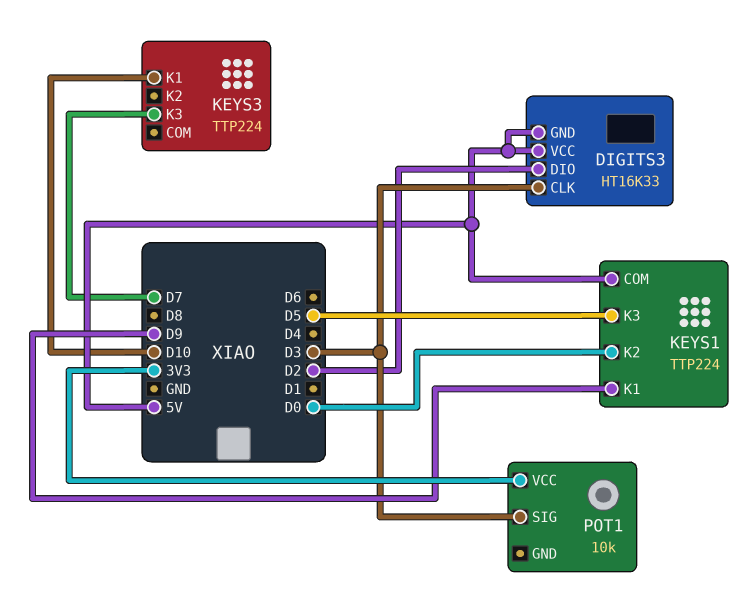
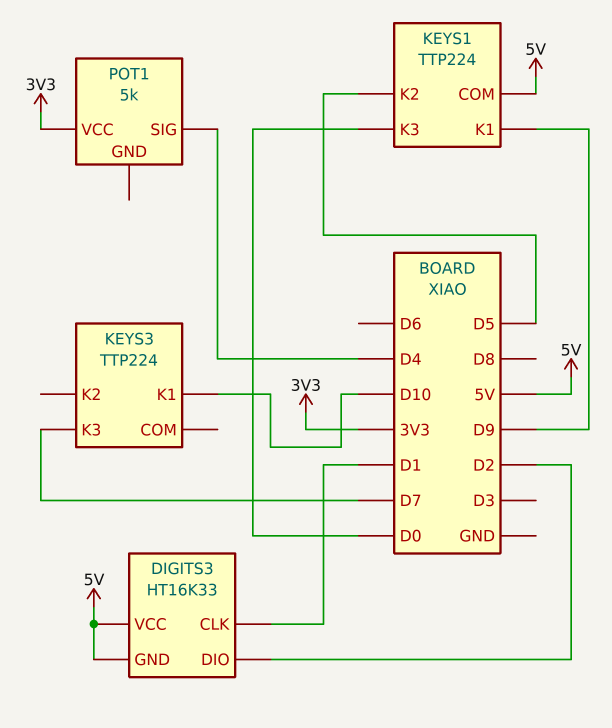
DIGITS3 pin CLK: D3 -> D1
KEYS1 pin K2: D0 -> D5
KEYS1 pin K3: D5 -> D0
POT1: 10k -> 5k
POT1 pin SIG: D3 -> D4

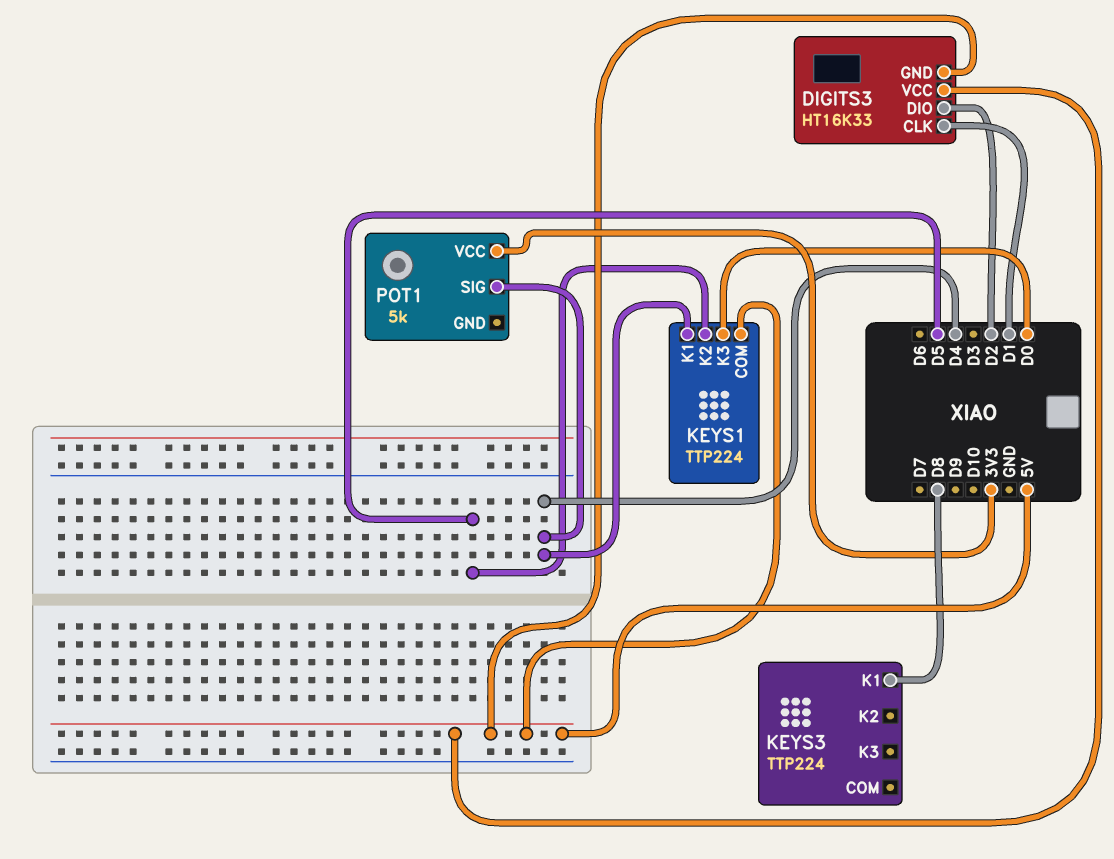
KEYS1 pin K1: D9 -> D4
KEYS3 pin K1: D10 -> D8
KEYS3 pin K3: D7 -> none

